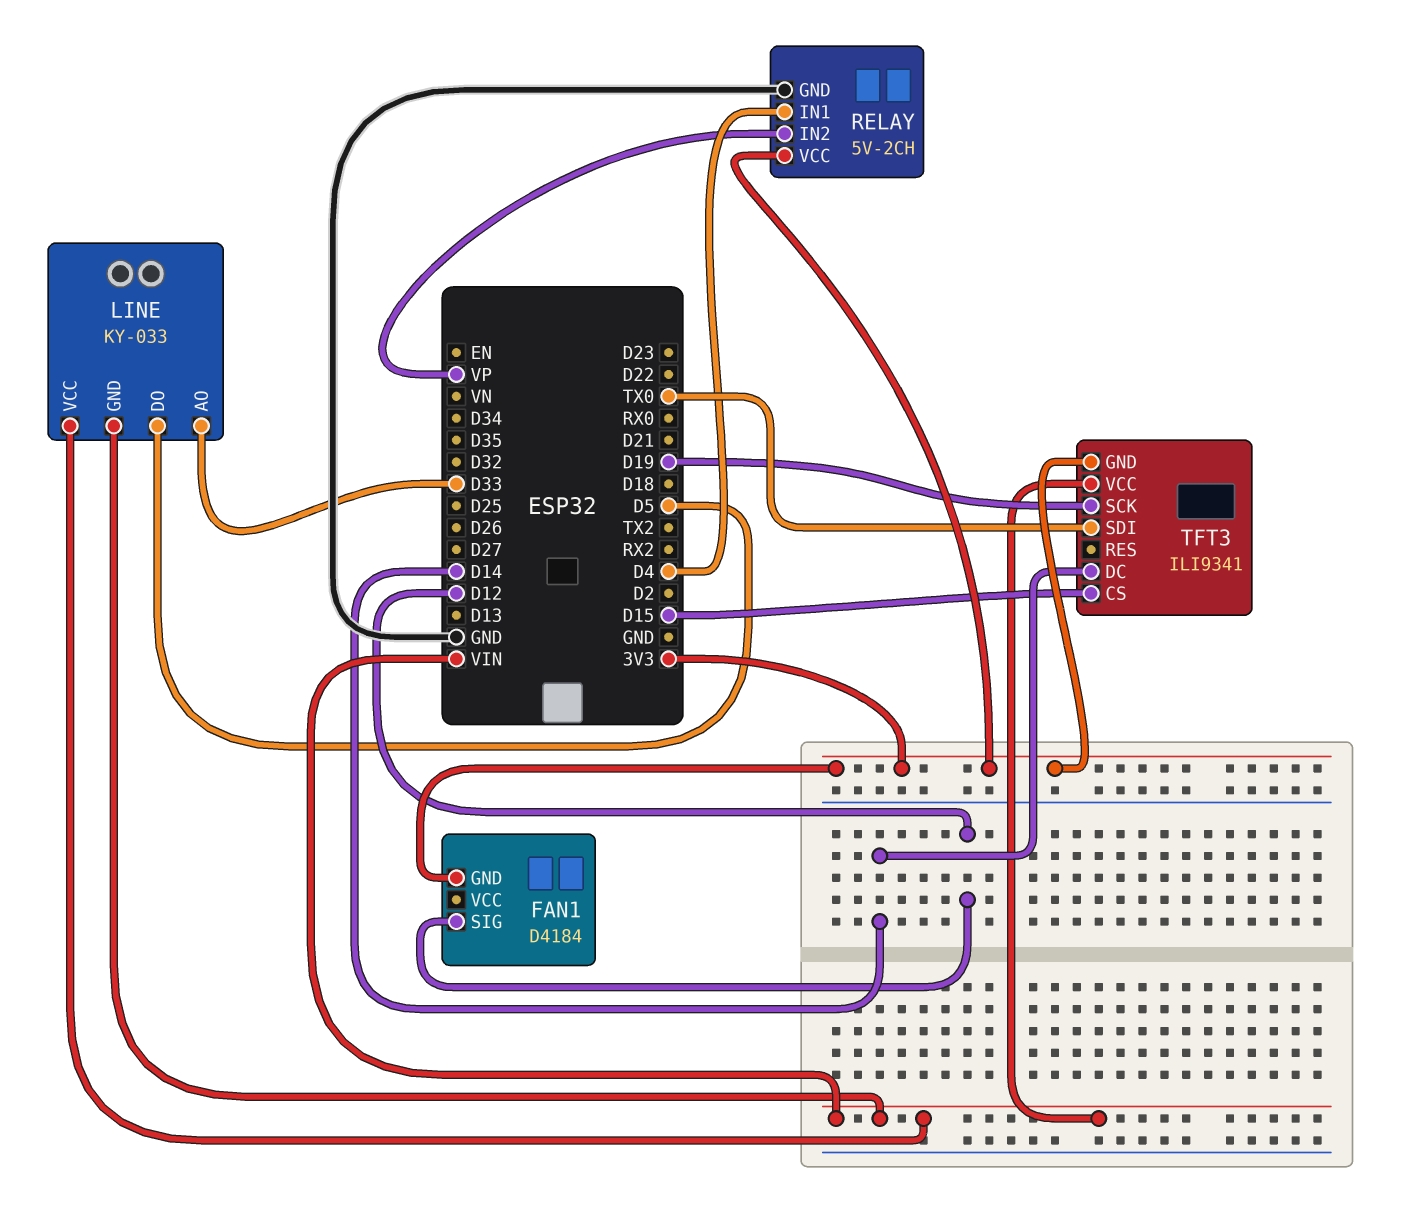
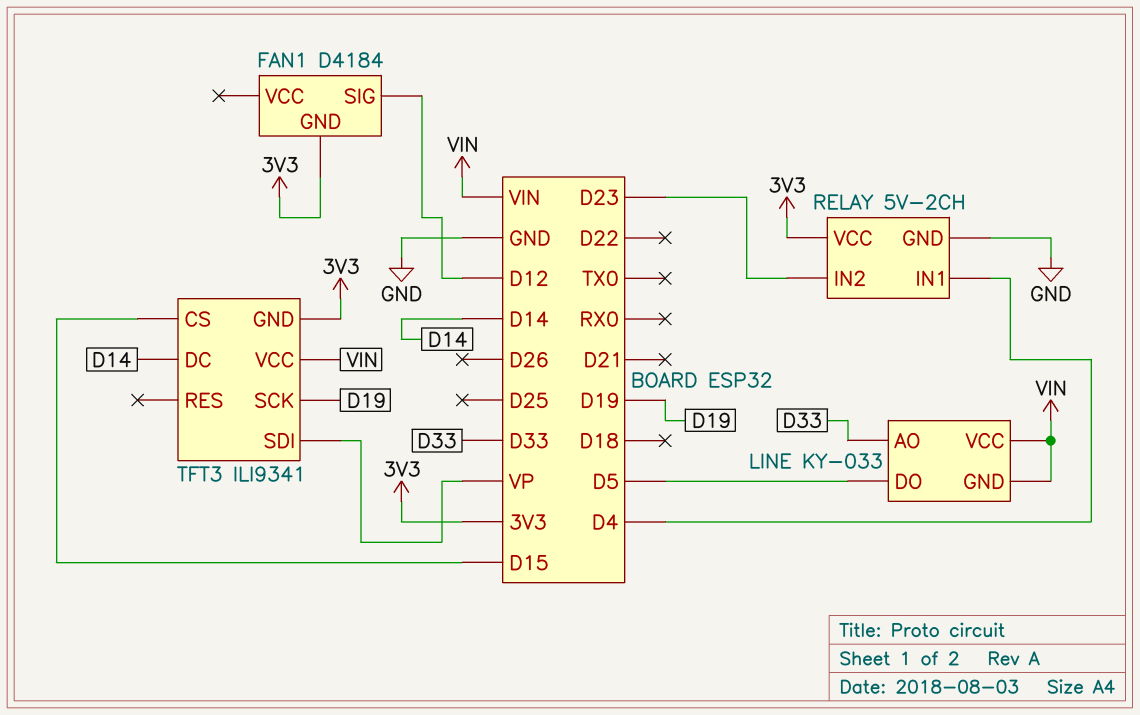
RELAY pin IN2: VP -> D23
TFT3 pin SDI: TX0 -> VP

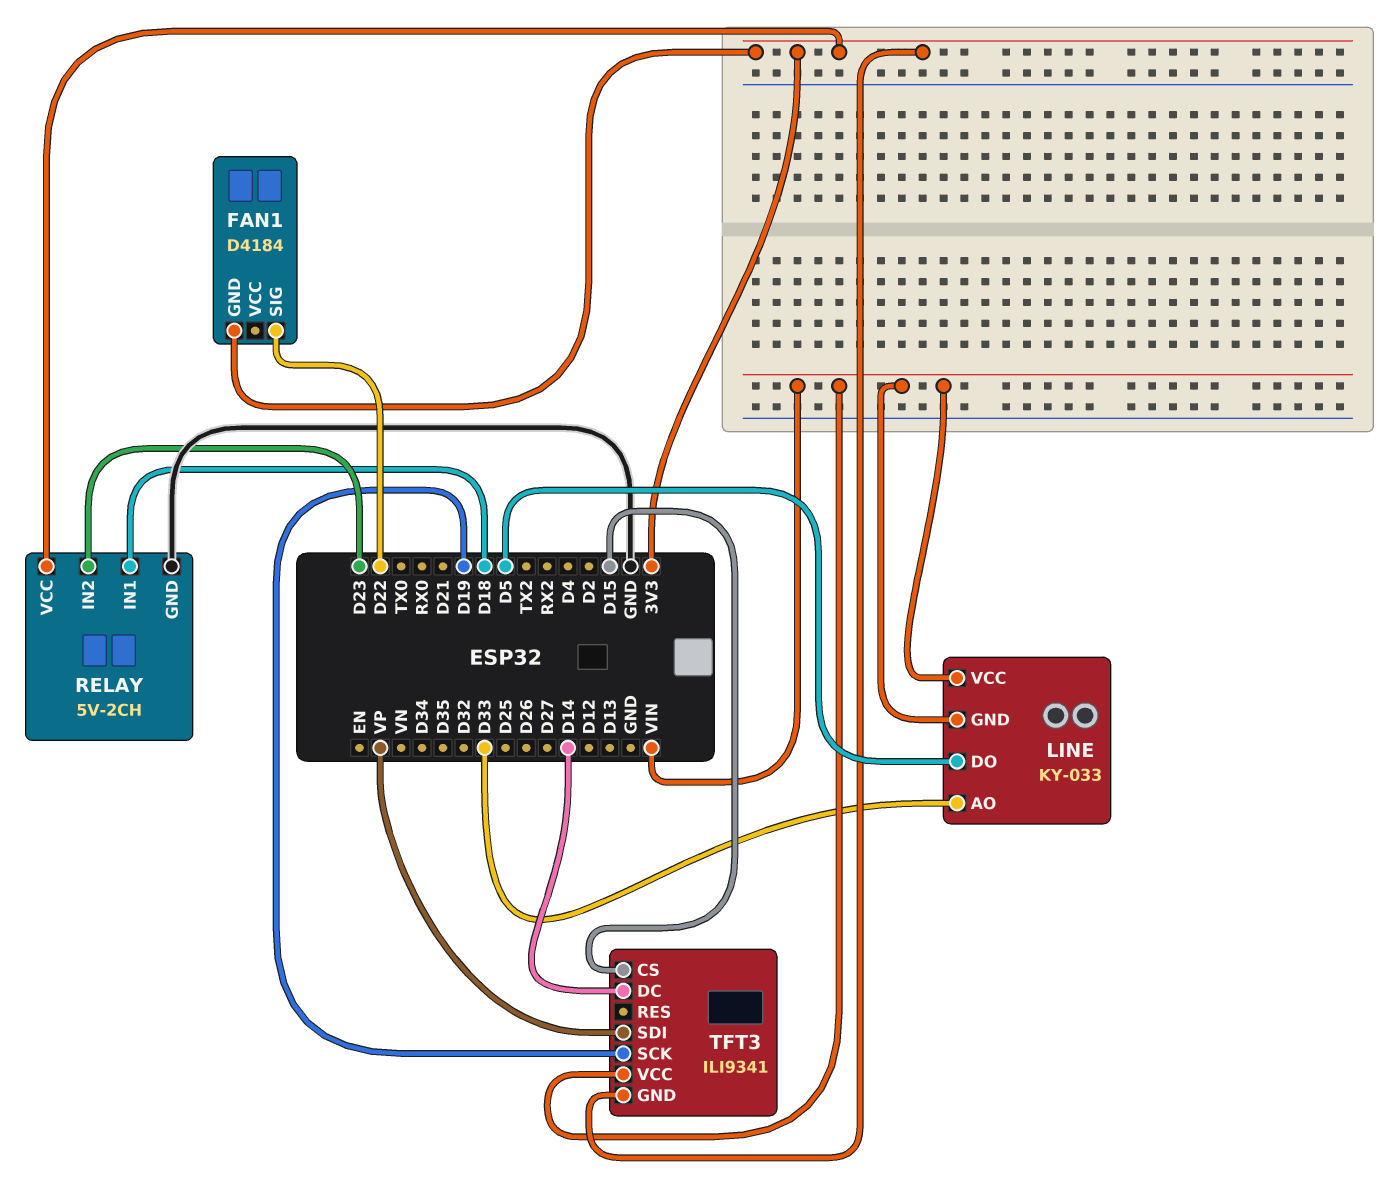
FAN1 pin SIG: D12 -> D22
RELAY pin IN1: D4 -> D18

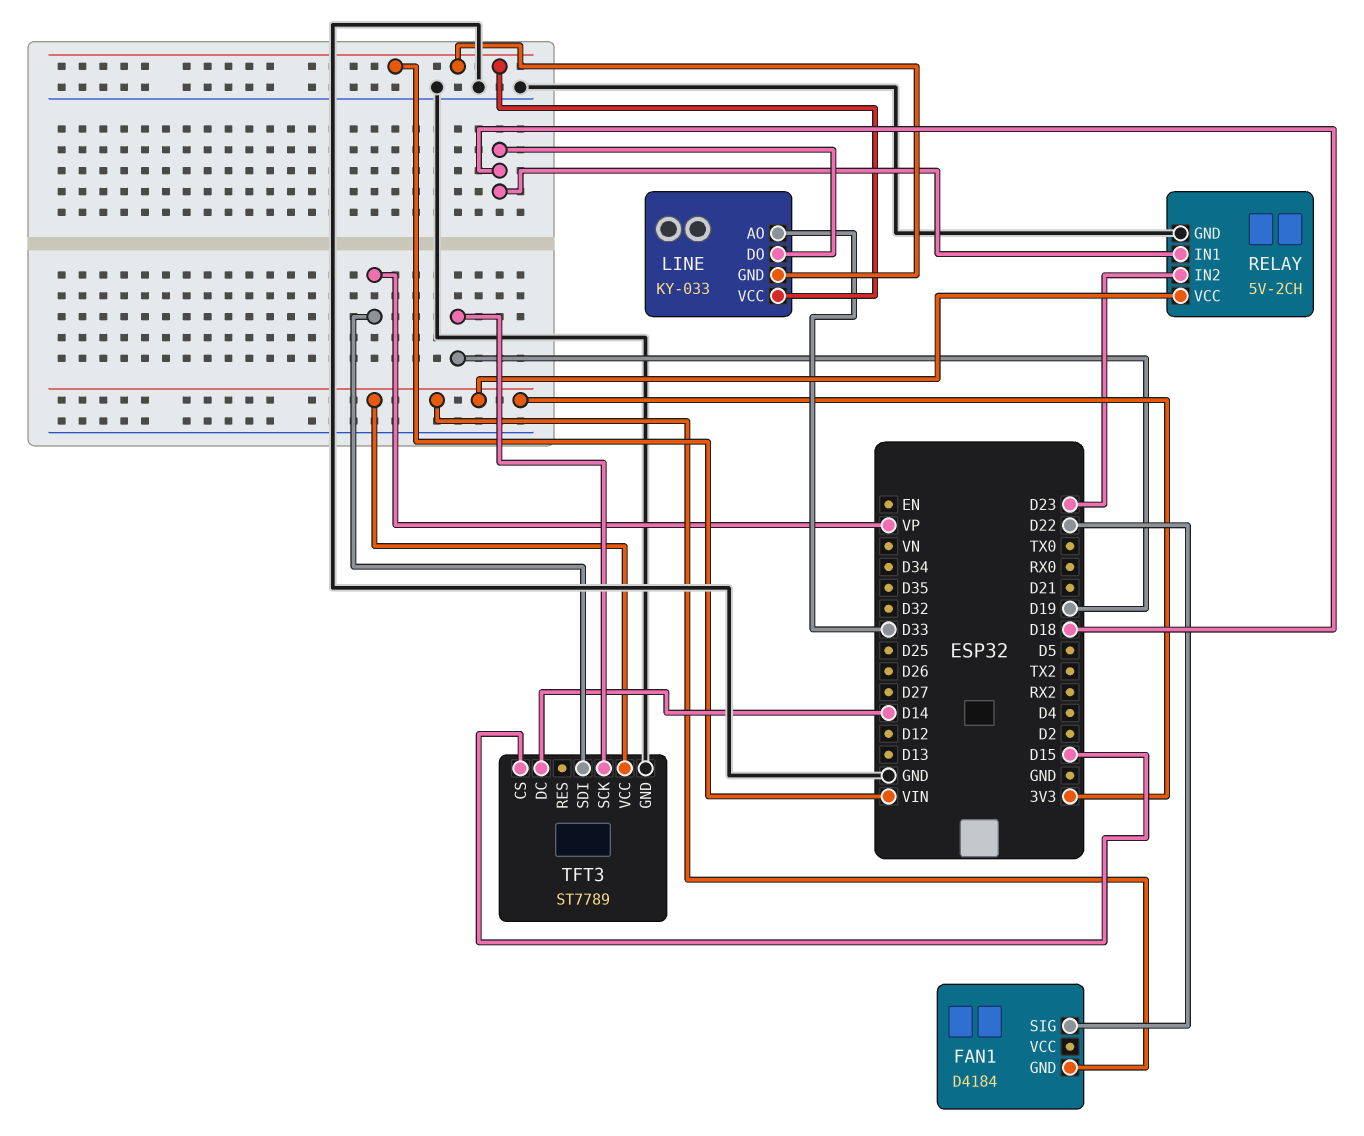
LINE pin DO: D5 -> D18
TFT3: ILI9341 -> ST7789
TFT3 pin GND: 3V3 -> GND
TFT3 pin VCC: VIN -> 3V3

